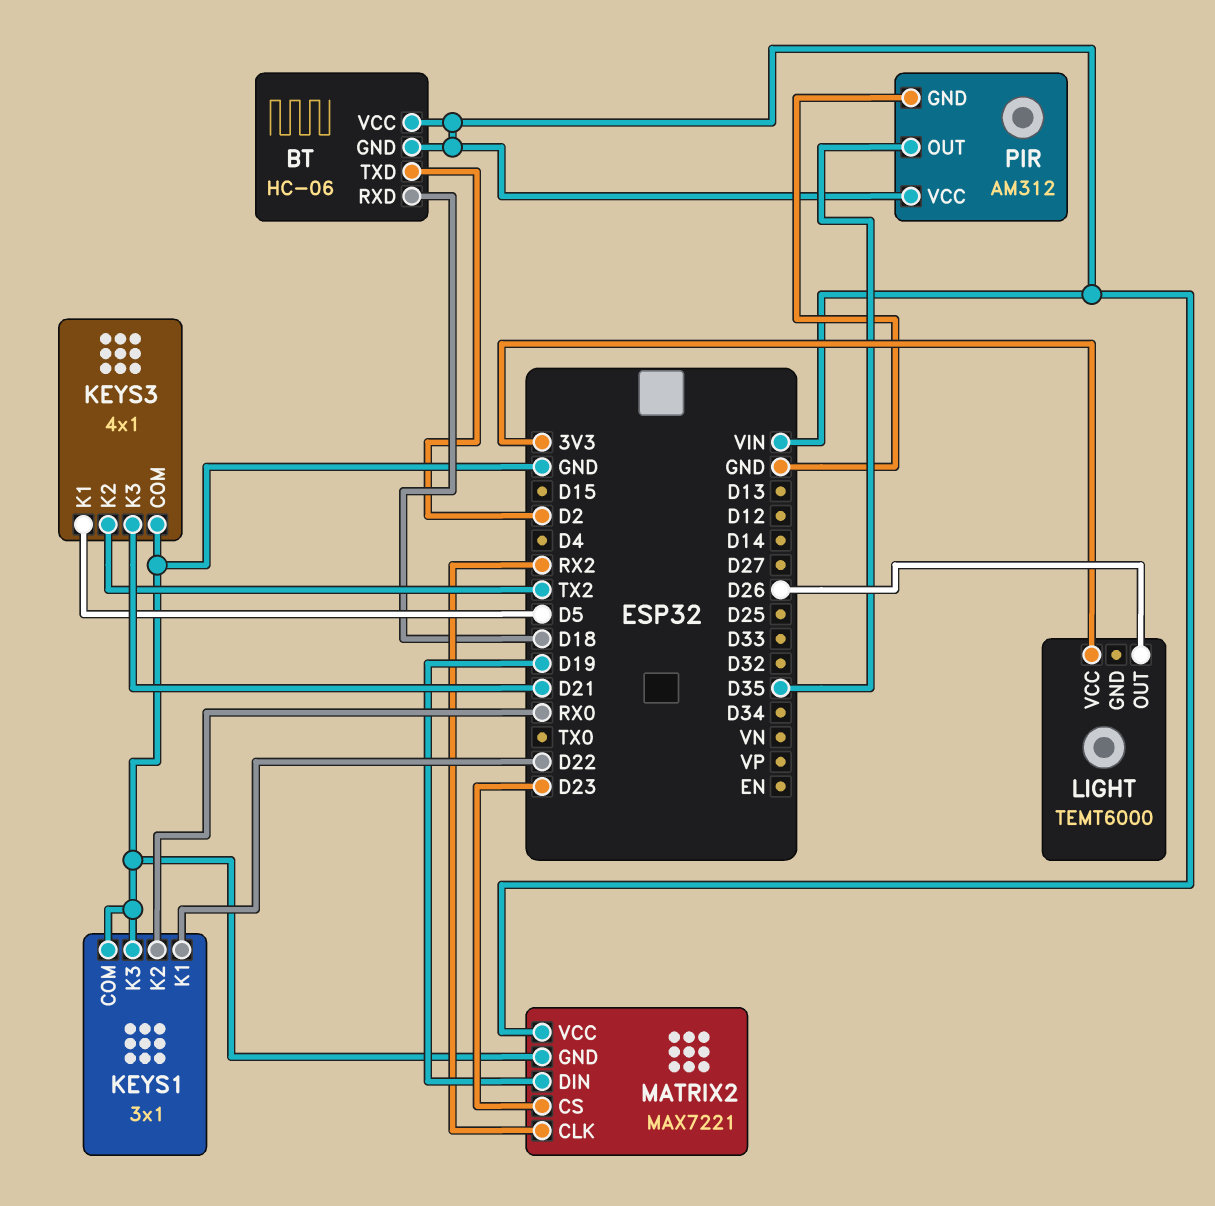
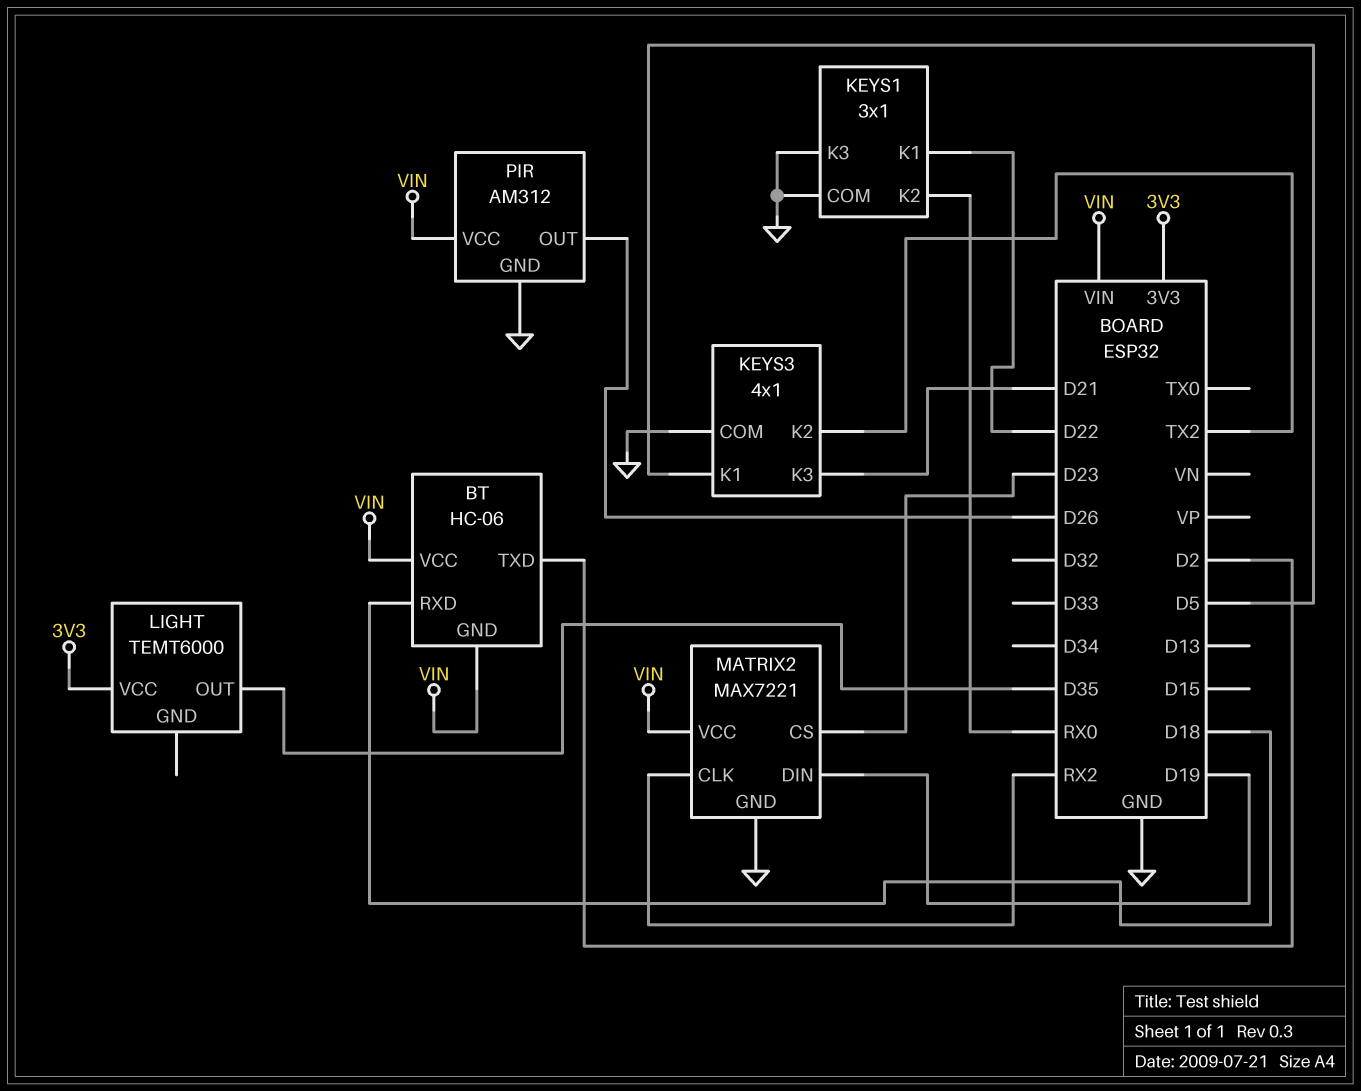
LIGHT pin OUT: D26 -> D35
PIR pin OUT: D35 -> D26

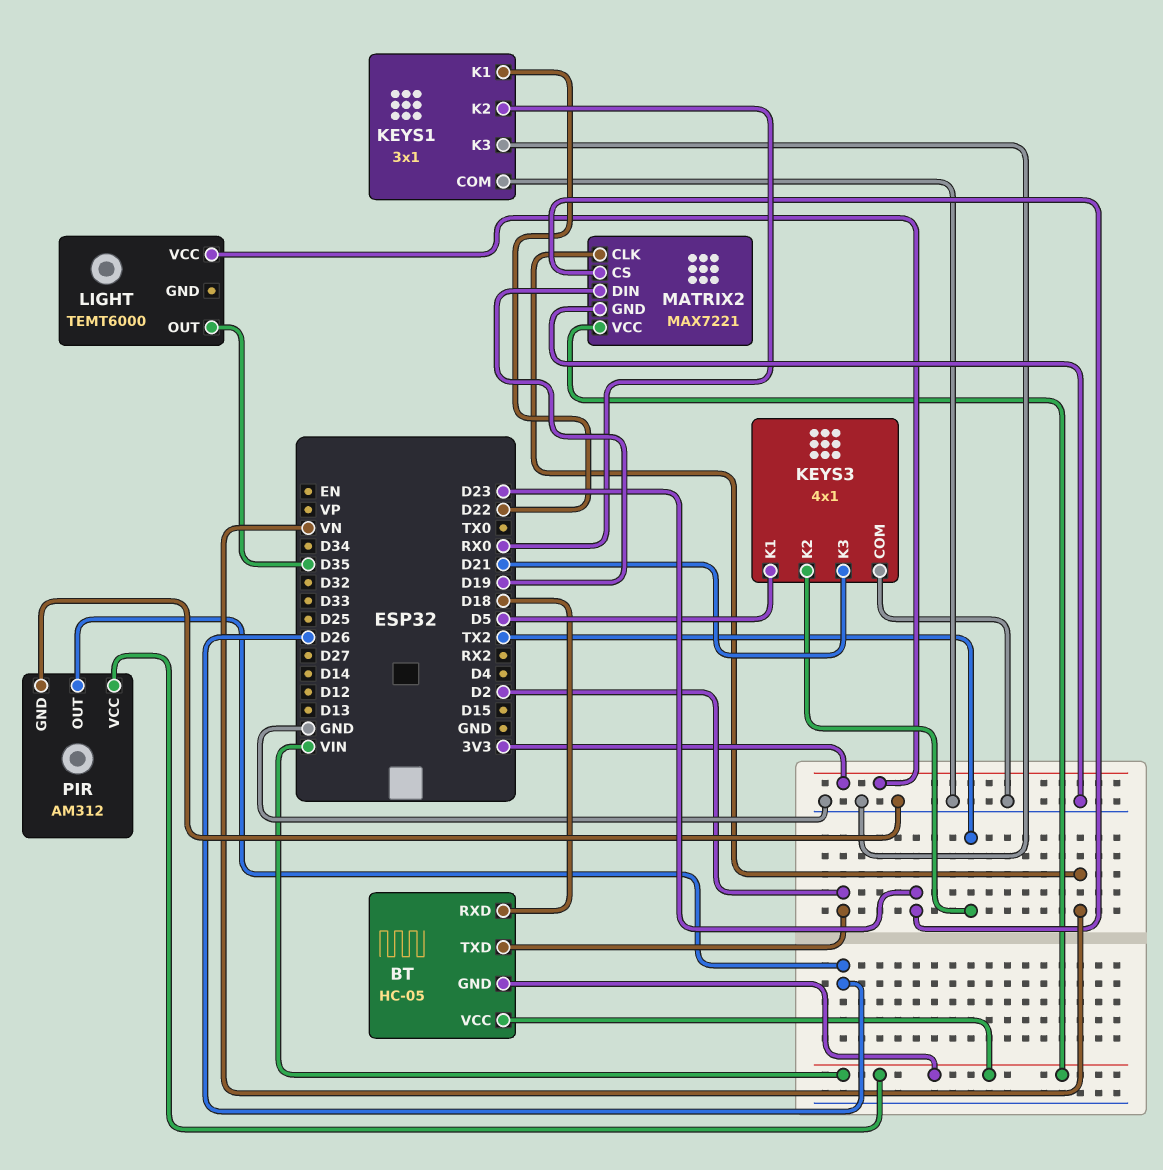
BT: HC-06 -> HC-05
MATRIX2 pin CLK: RX2 -> VN

